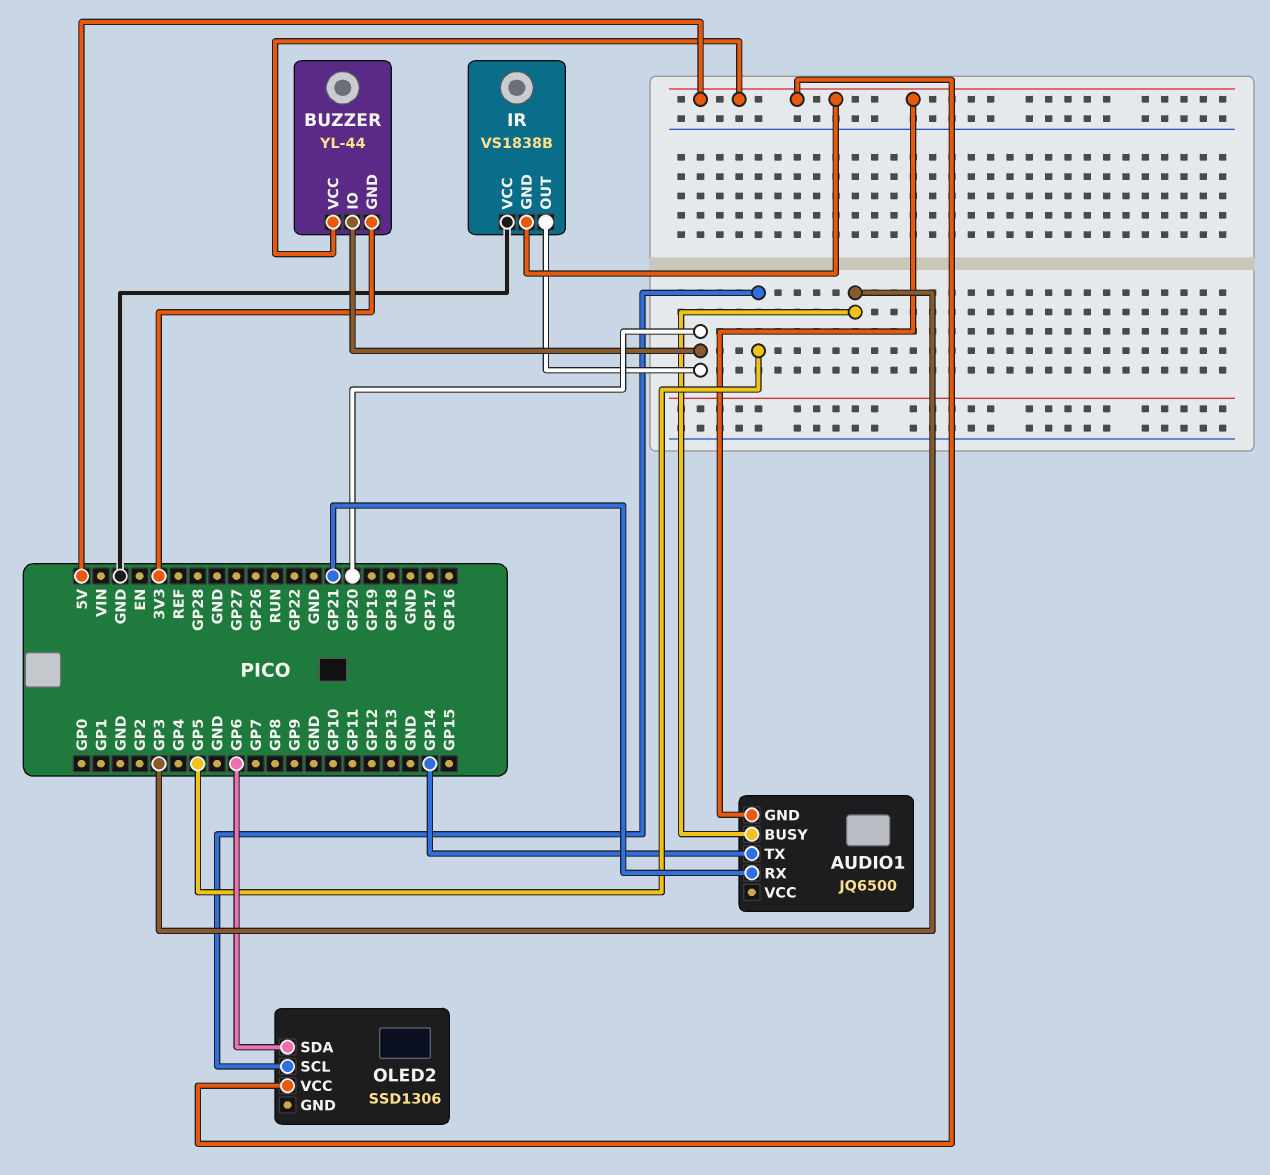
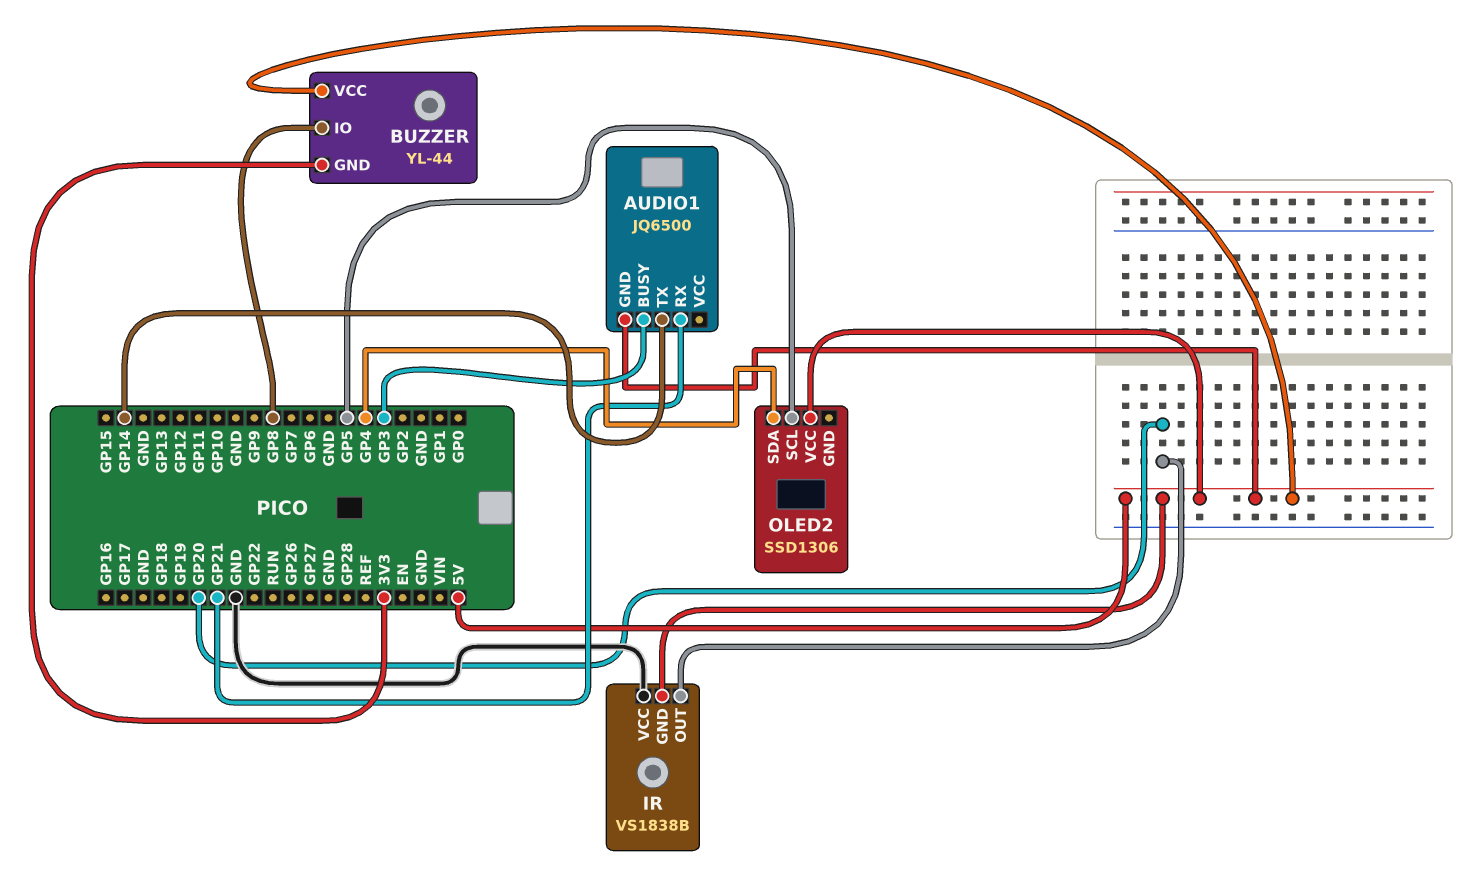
BUZZER pin IO: GP20 -> GP8
OLED2 pin SDA: GP6 -> GP4

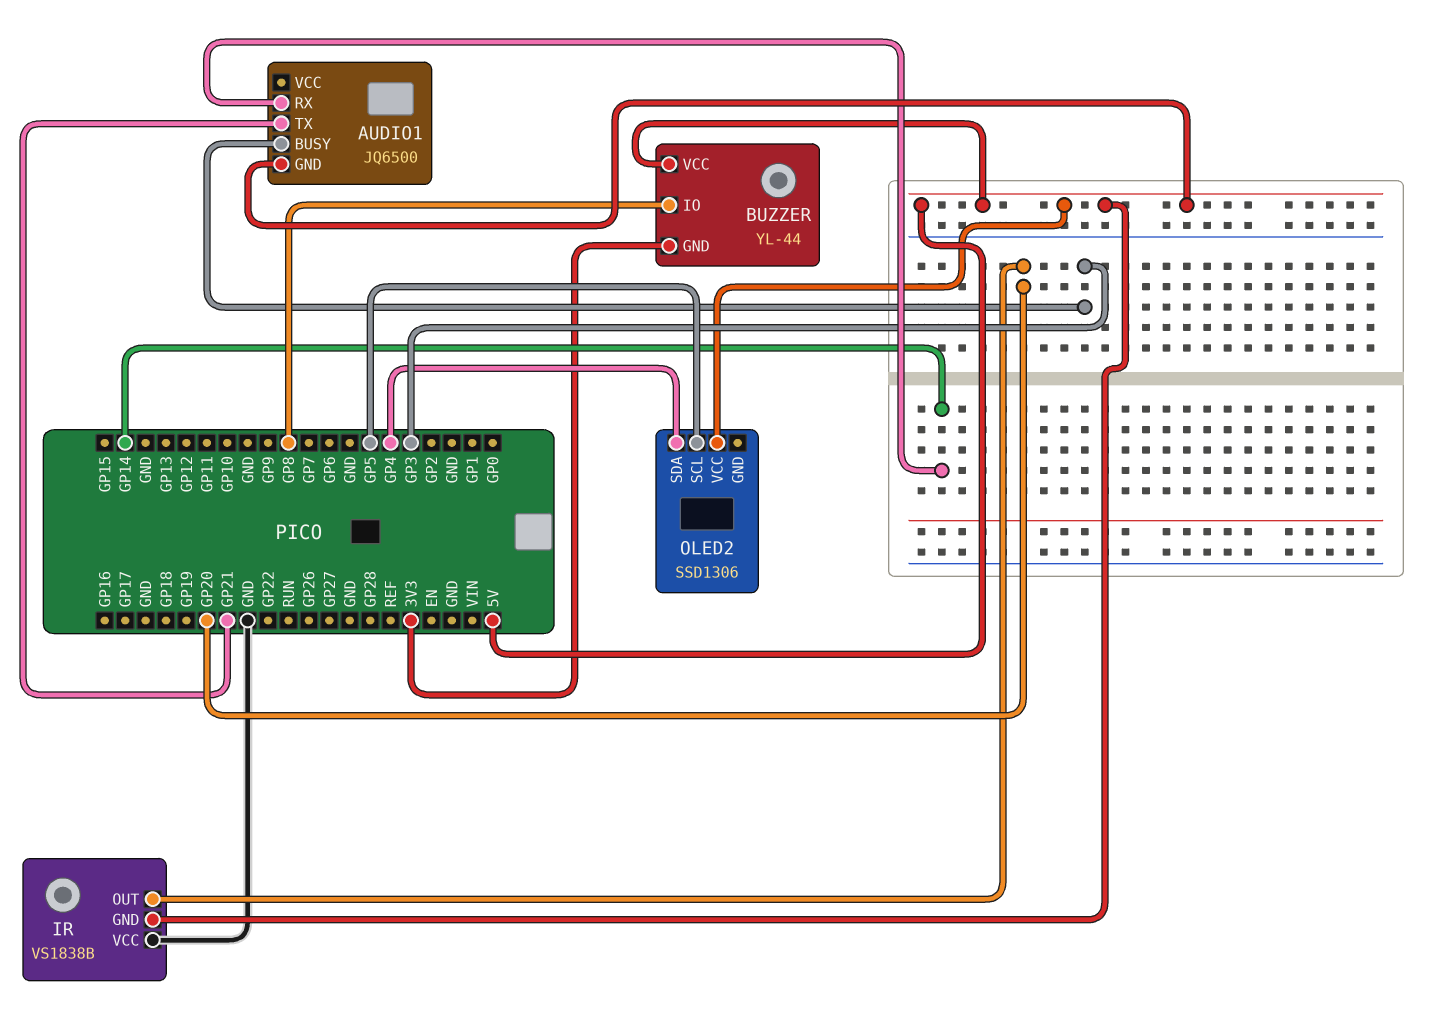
AUDIO1 pin RX: GP21 -> GP14
AUDIO1 pin TX: GP14 -> GP21

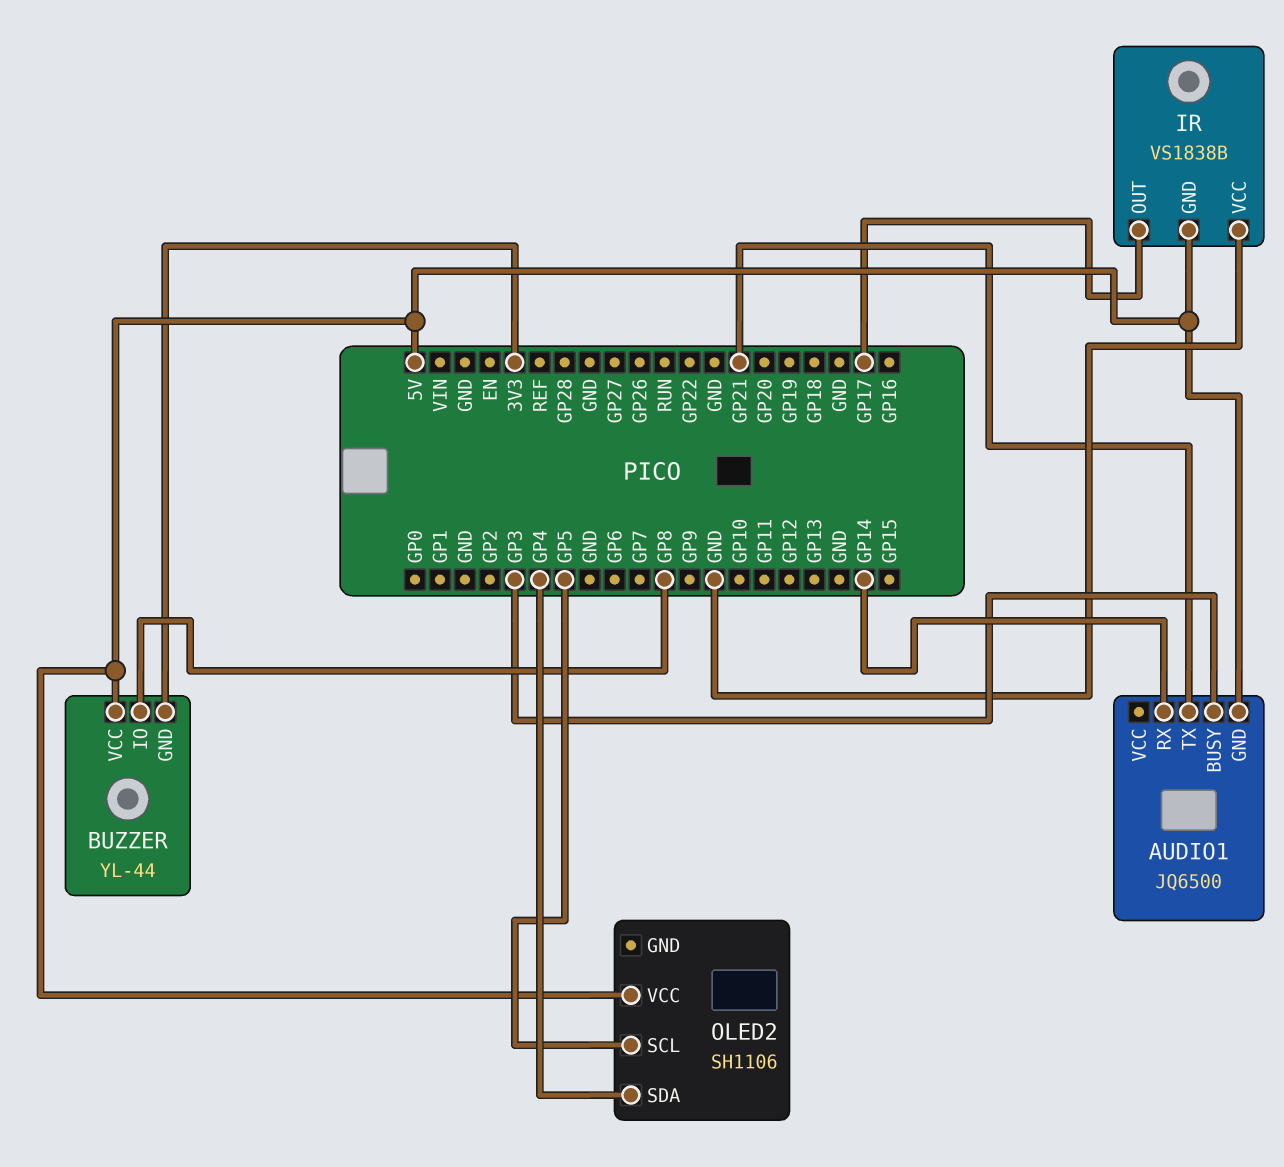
IR pin OUT: GP20 -> GP17
OLED2: SSD1306 -> SH1106

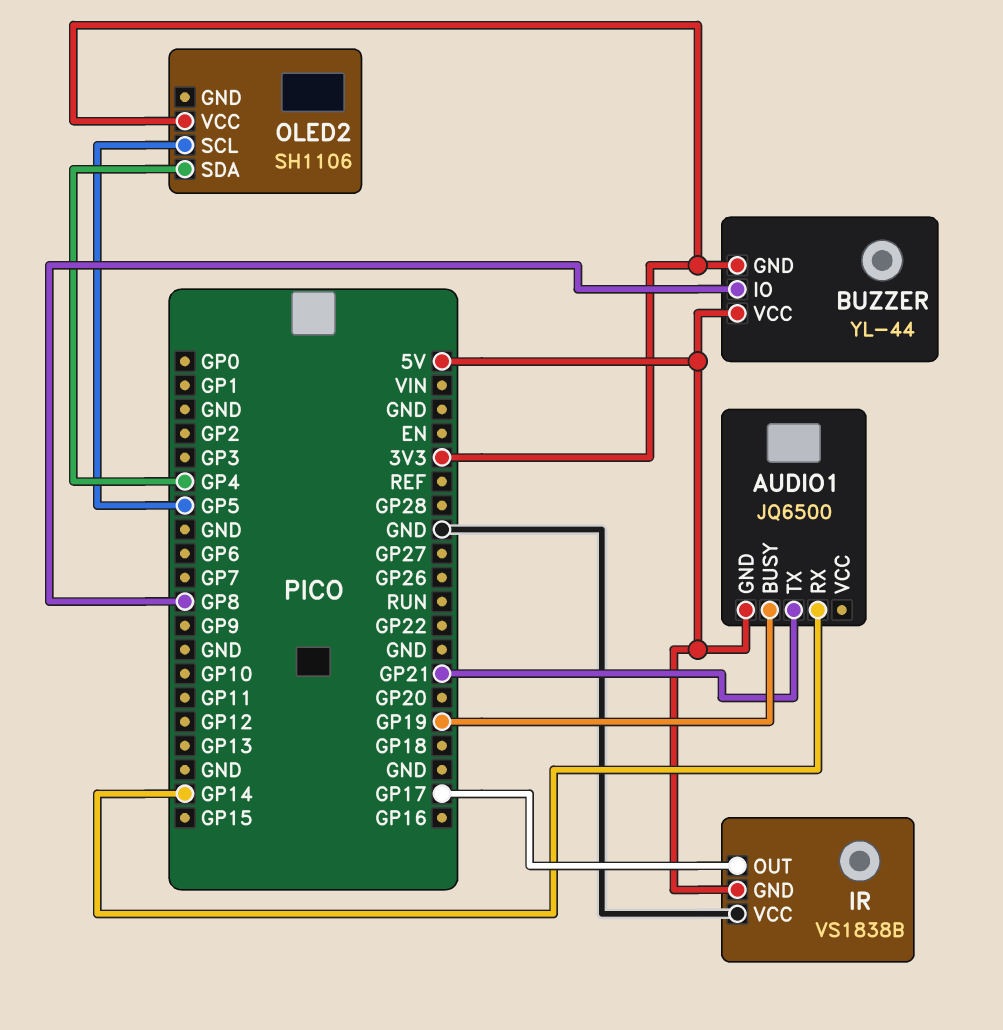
AUDIO1 pin BUSY: GP3 -> GP19
OLED2 pin VCC: 5V -> 3V3

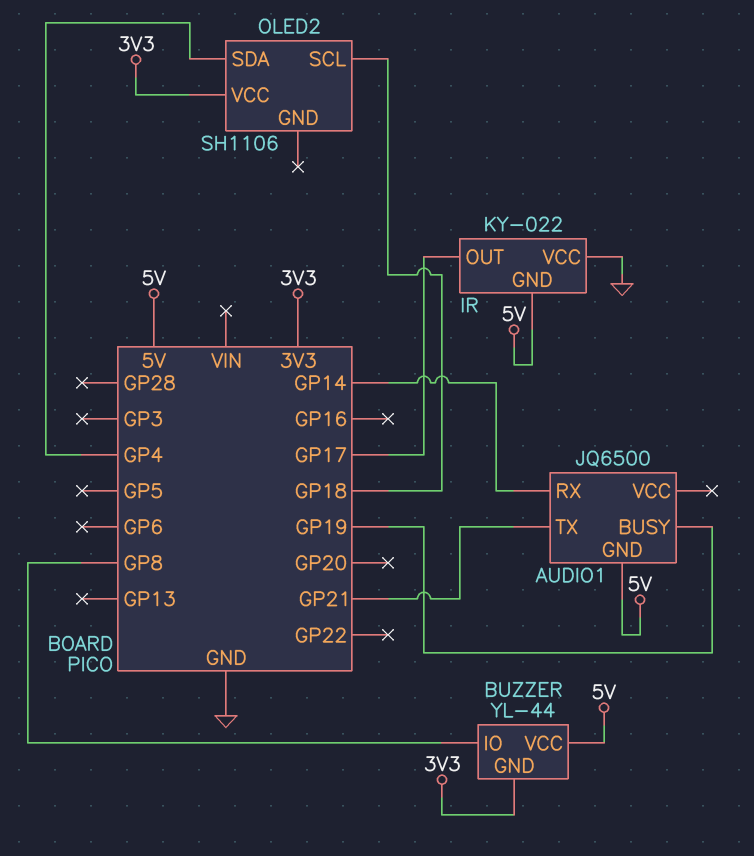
IR: VS1838B -> KY-022
OLED2 pin SCL: GP5 -> GP18

